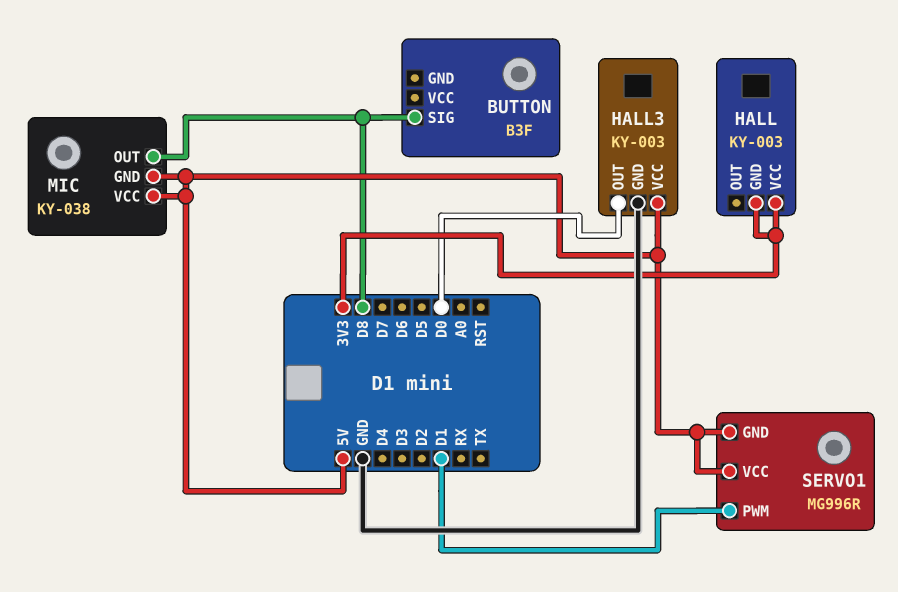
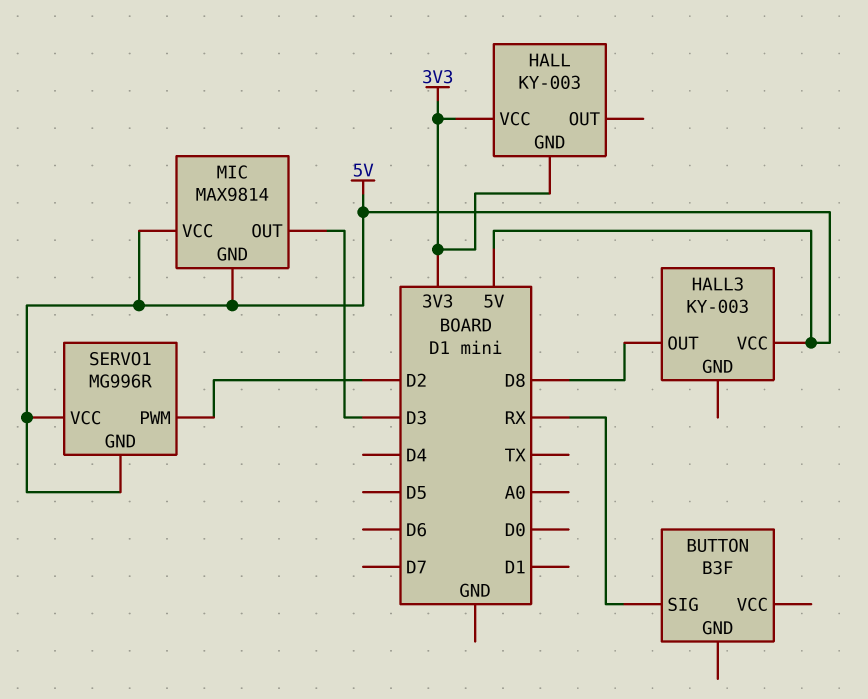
BUTTON pin SIG: D8 -> RX
HALL3 pin GND: GND -> none
HALL3 pin OUT: D0 -> D8
MIC: KY-038 -> MAX9814
MIC pin OUT: D8 -> D3
SERVO1 pin PWM: D1 -> D2

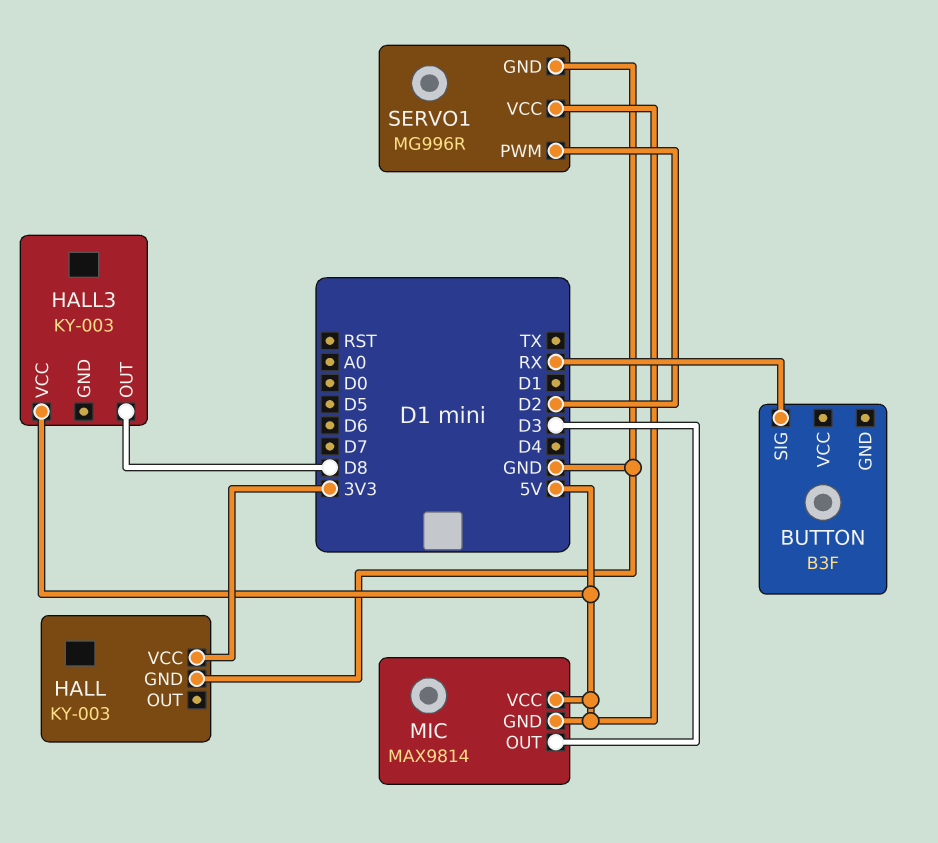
HALL pin GND: 3V3 -> GND
SERVO1 pin GND: 5V -> GND

